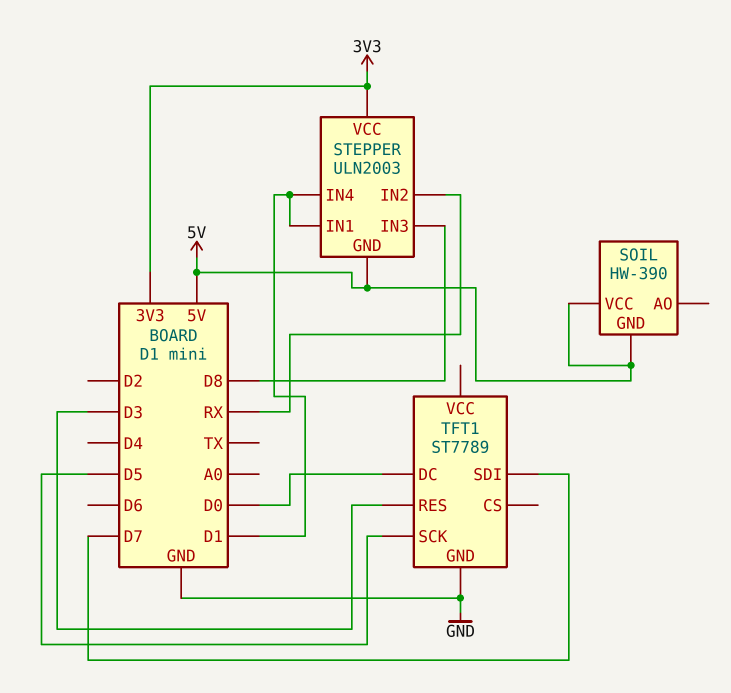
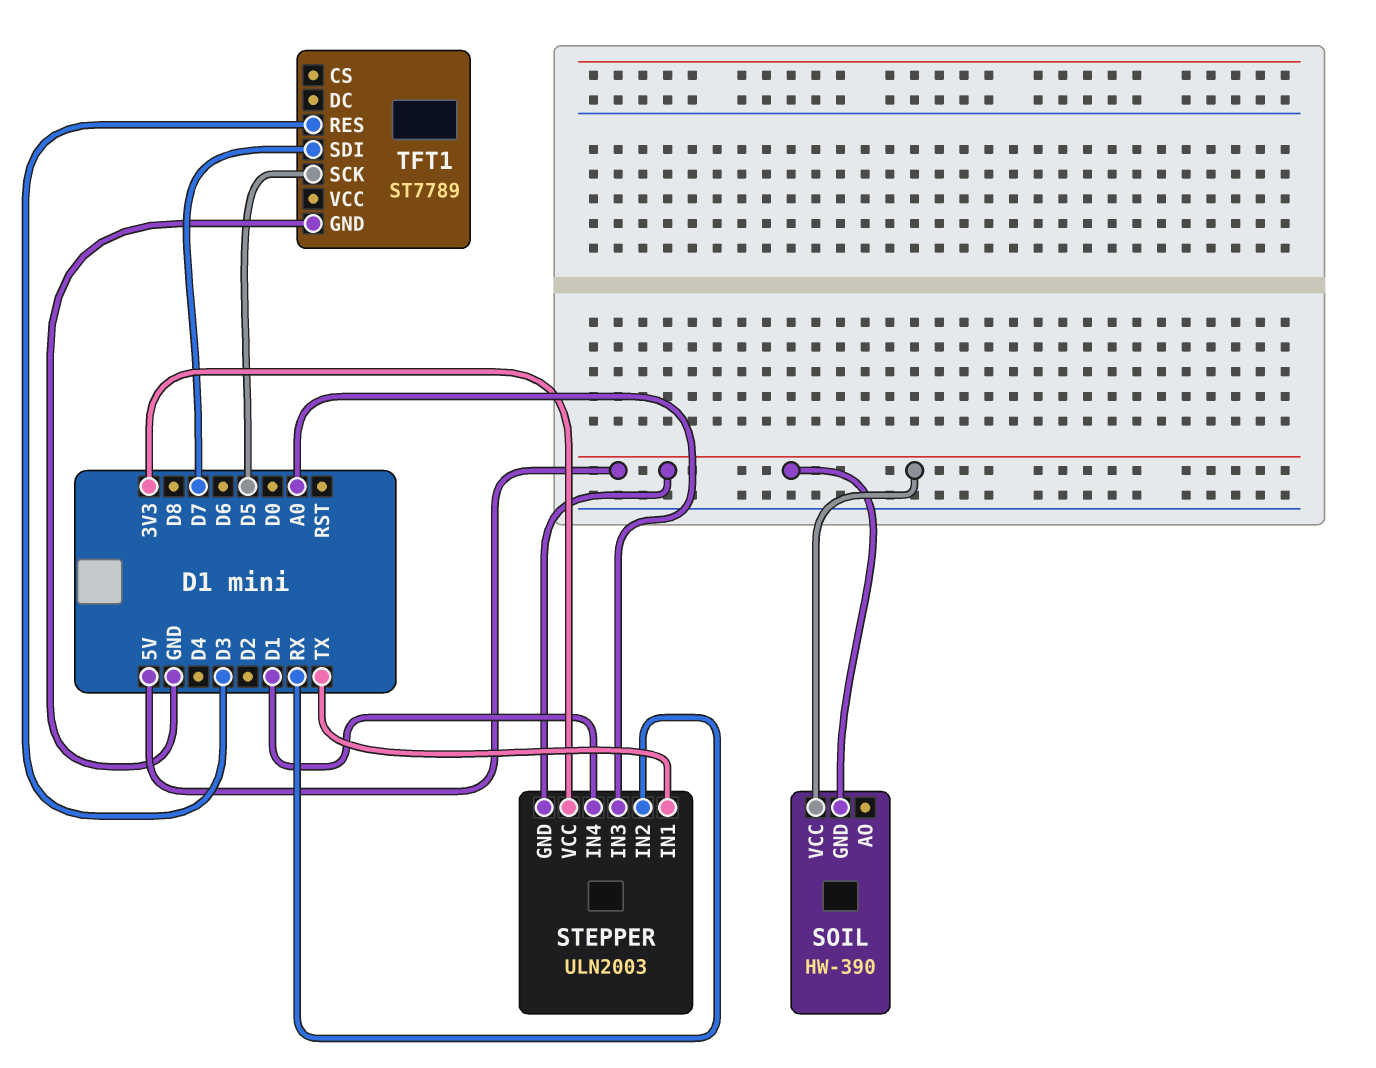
STEPPER pin IN1: D1 -> TX
STEPPER pin IN3: D8 -> A0
TFT1 pin DC: D0 -> none

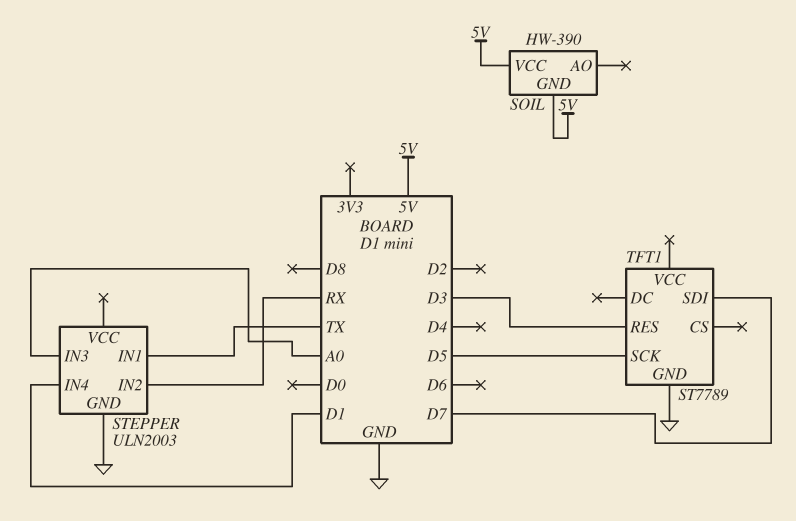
STEPPER pin GND: 5V -> GND
STEPPER pin VCC: 3V3 -> none

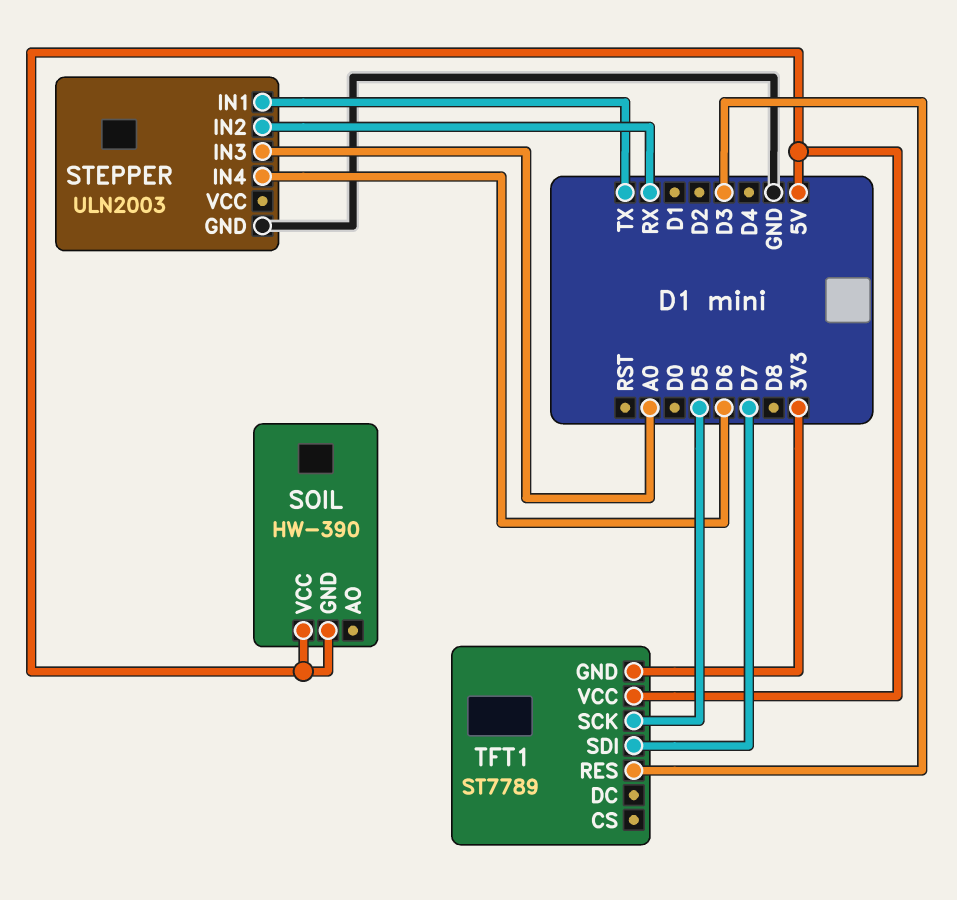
STEPPER pin IN4: D1 -> D6
TFT1 pin GND: GND -> 3V3
TFT1 pin VCC: none -> 5V

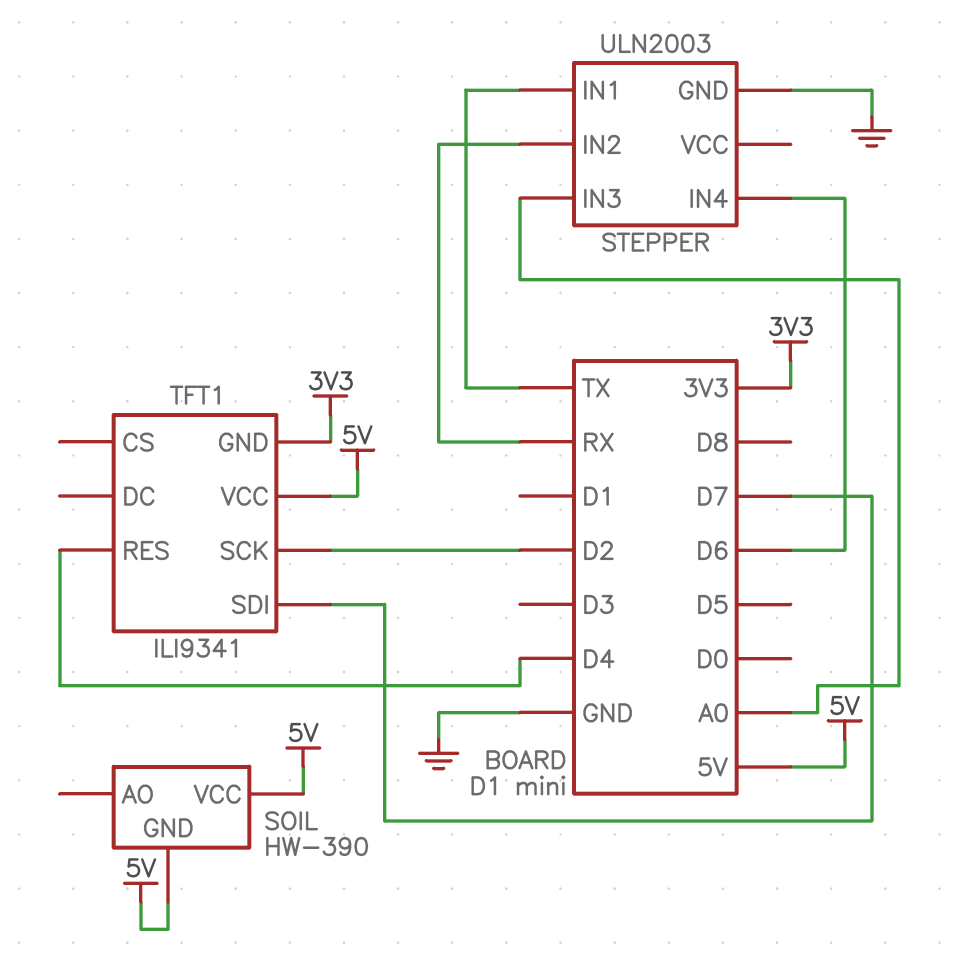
TFT1: ST7789 -> ILI9341
TFT1 pin RES: D3 -> D4
TFT1 pin SCK: D5 -> D2

